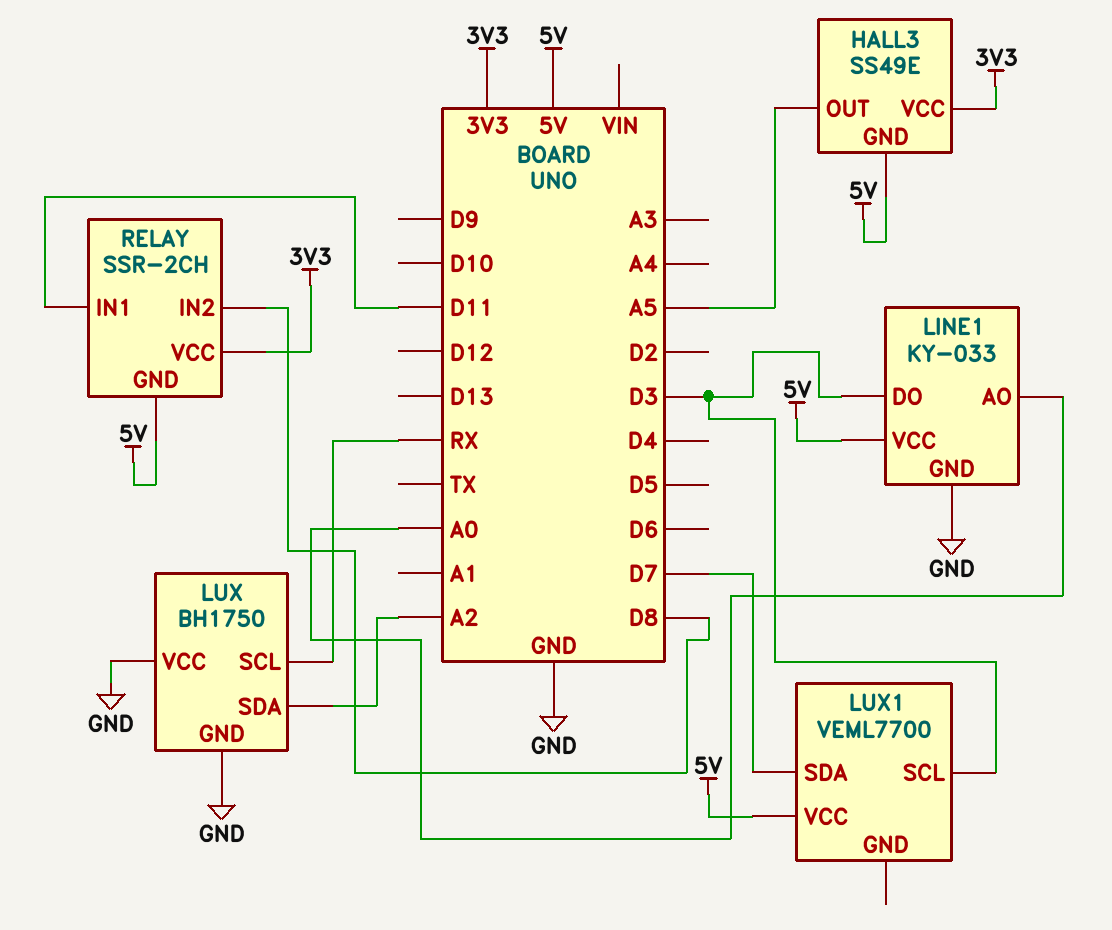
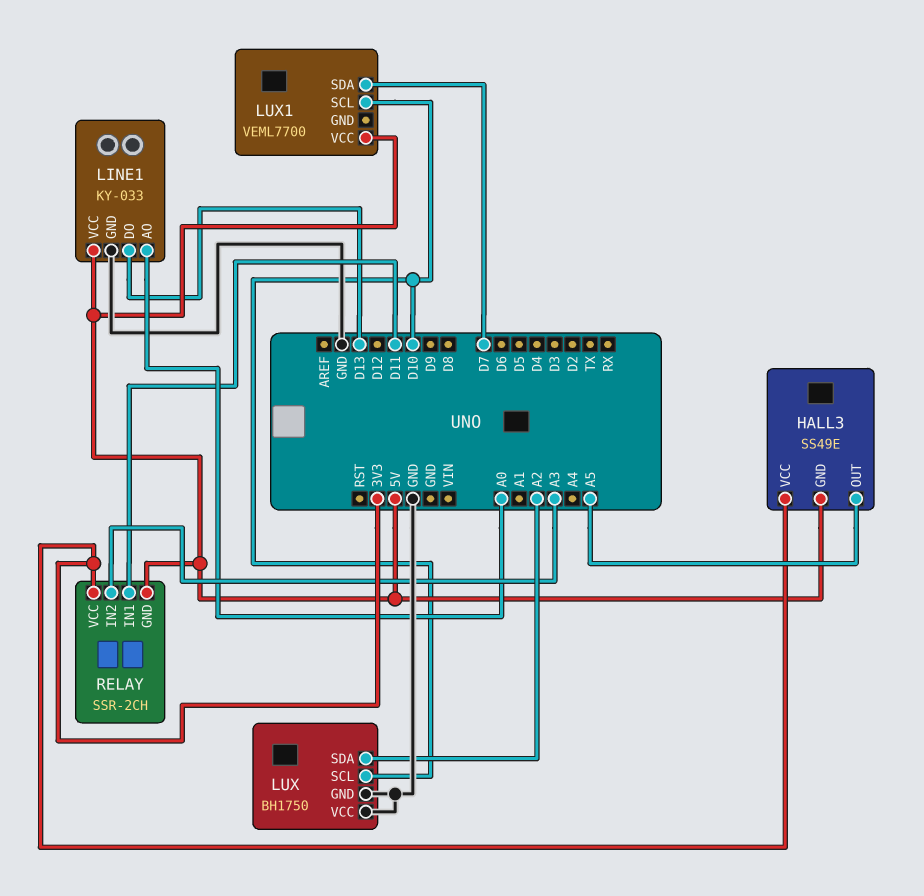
LINE1 pin DO: D3 -> D13
LUX pin SCL: RX -> D10
LUX1 pin SCL: D3 -> D10
RELAY pin IN2: D8 -> A3

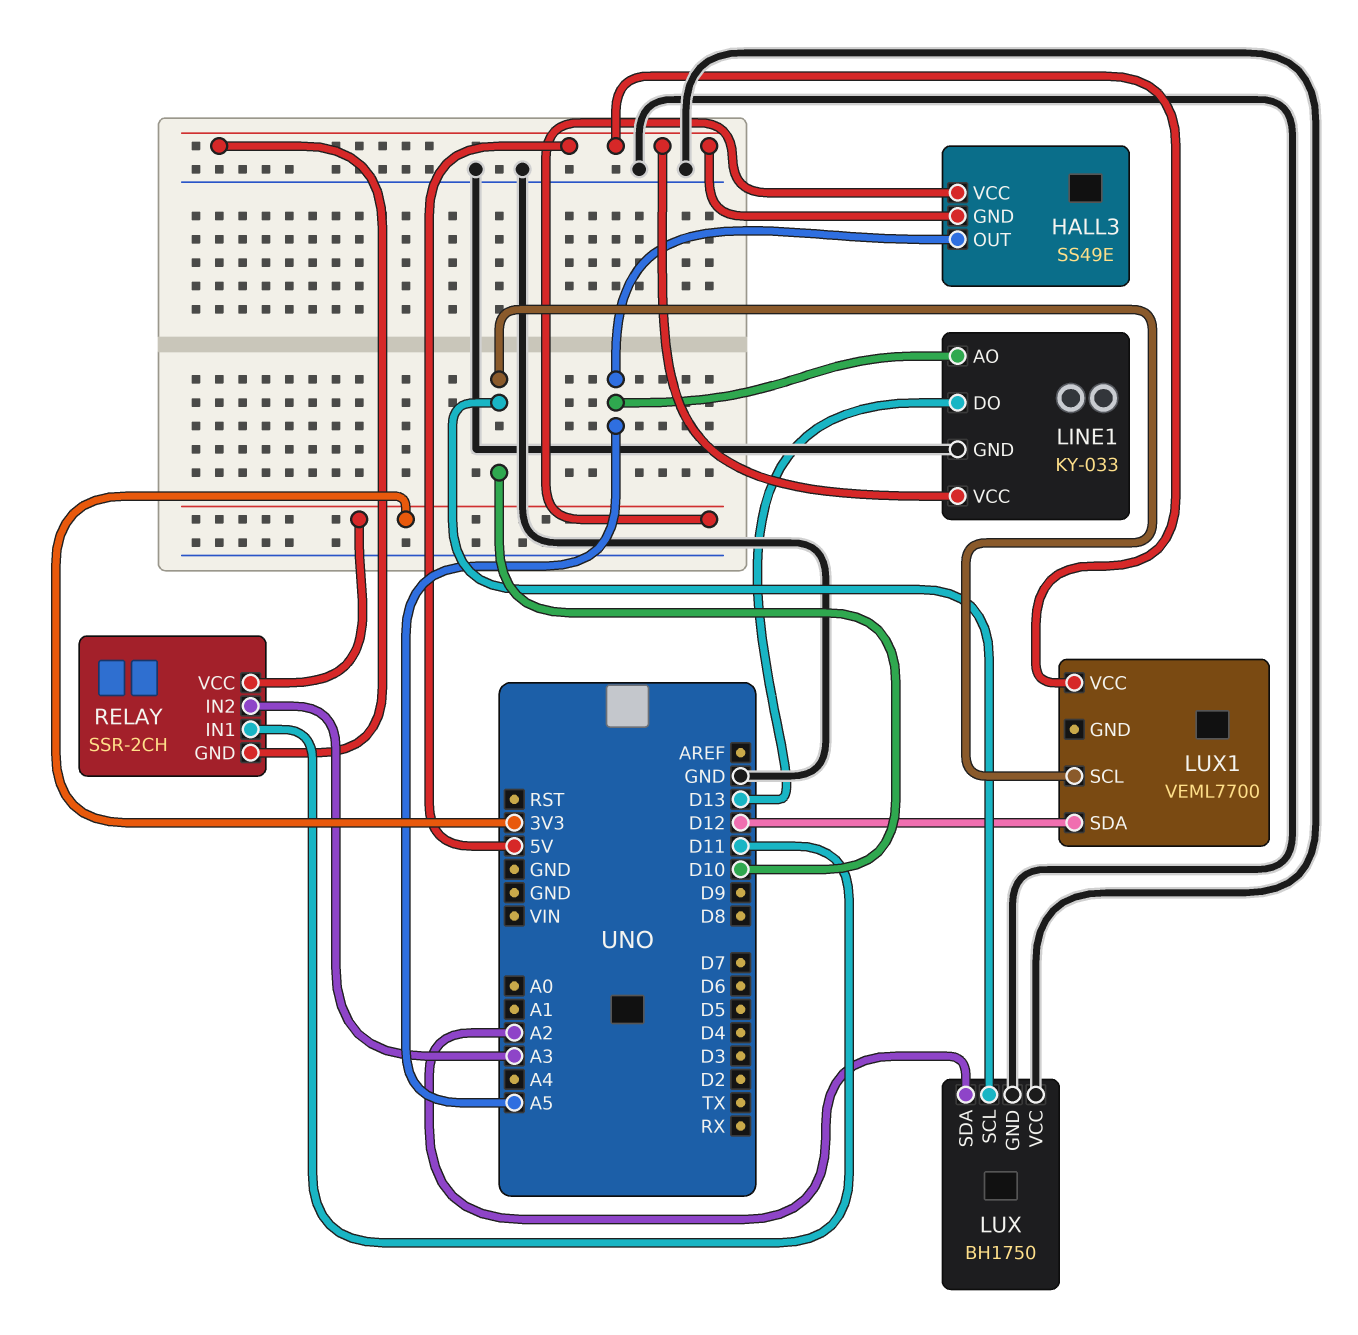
LINE1 pin AO: A0 -> A5
LUX1 pin SDA: D7 -> D12

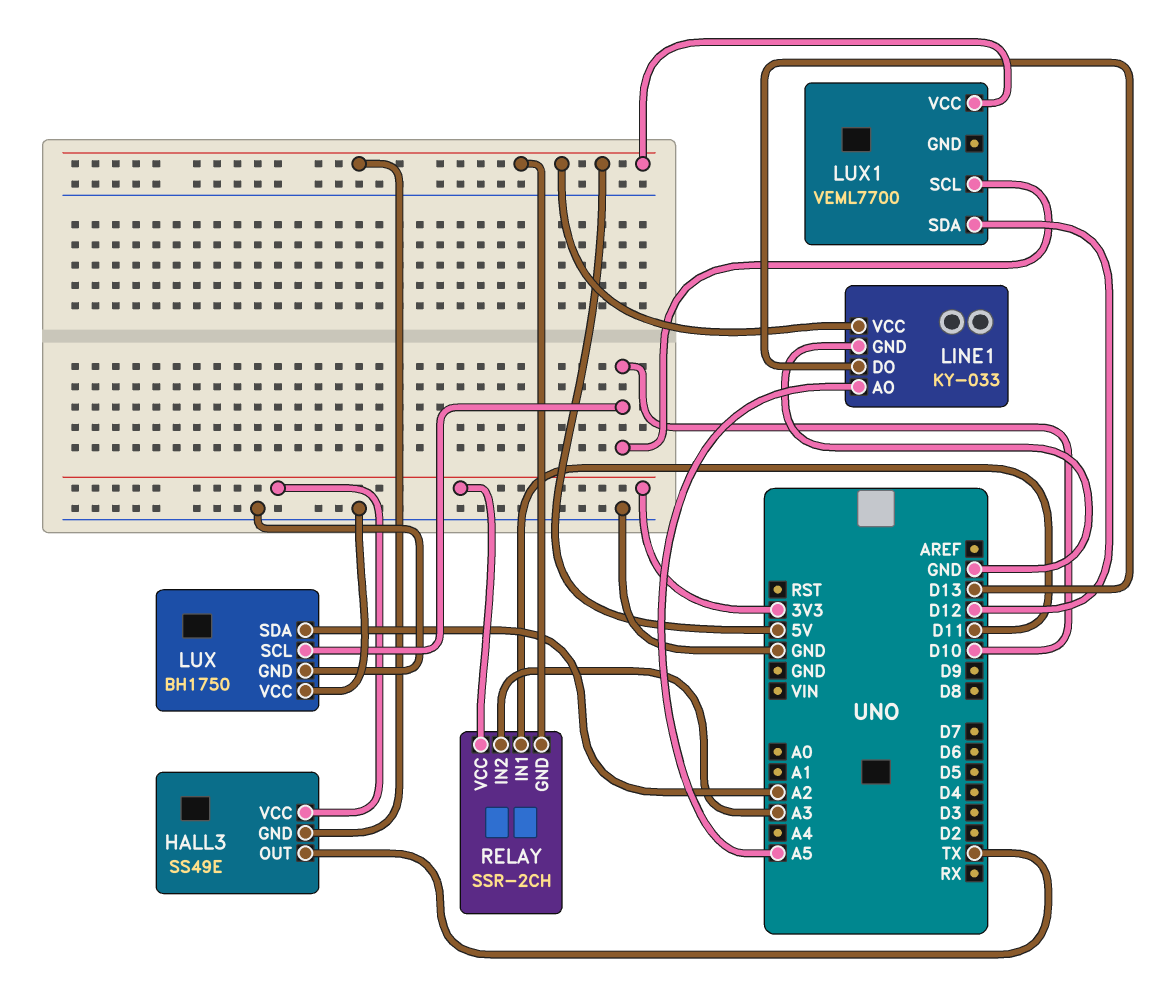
HALL3 pin OUT: A5 -> TX

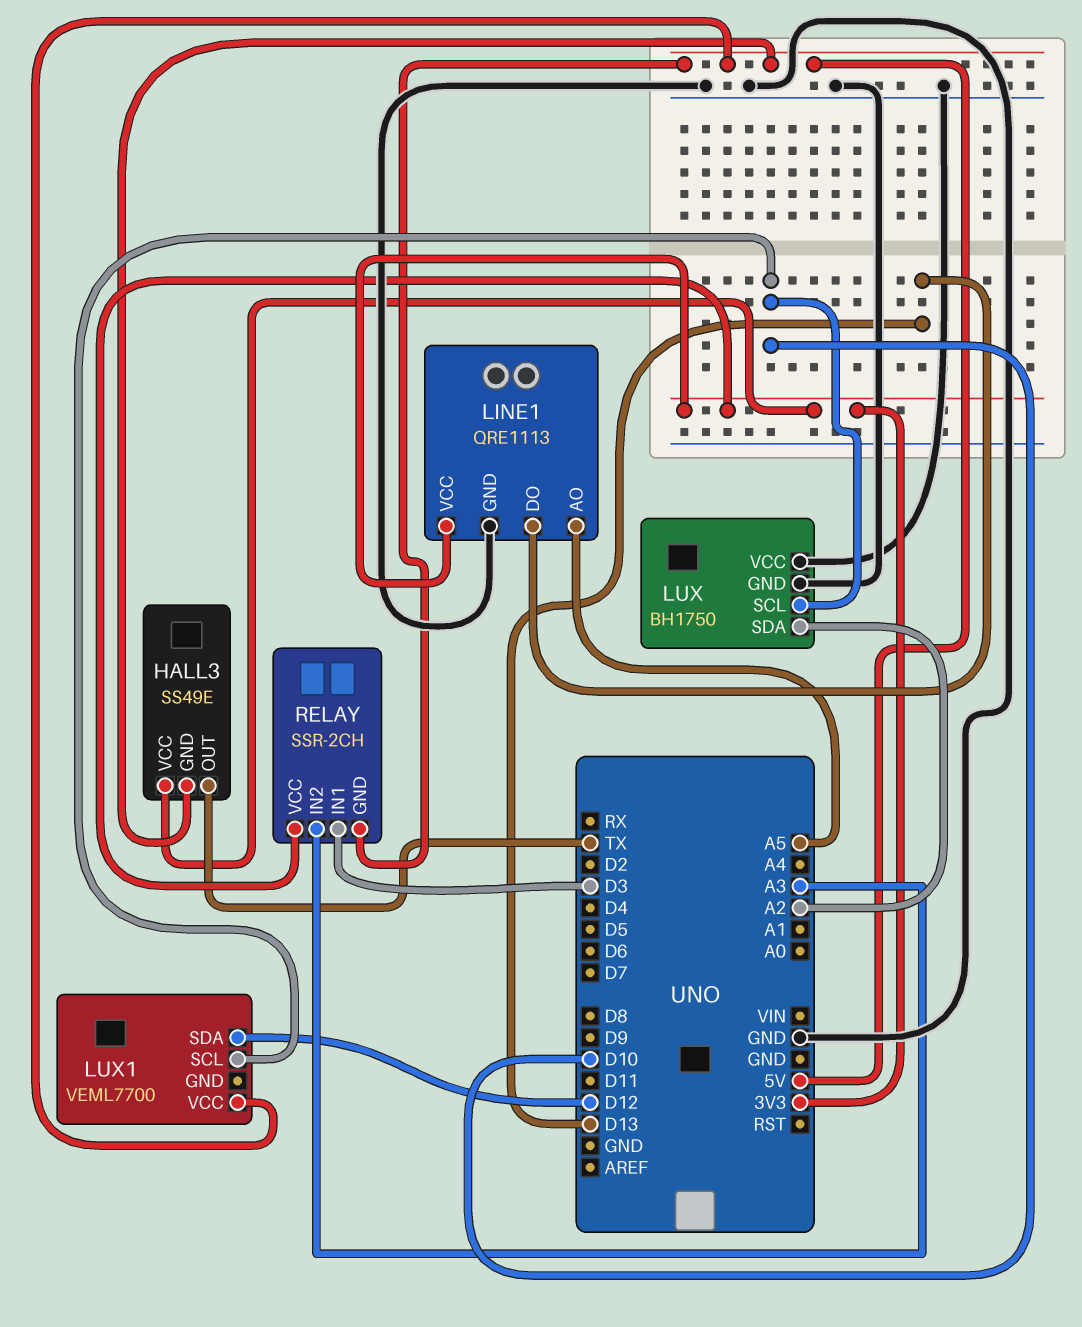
LINE1: KY-033 -> QRE1113
LINE1 pin VCC: 5V -> 3V3
RELAY pin IN1: D11 -> D3

